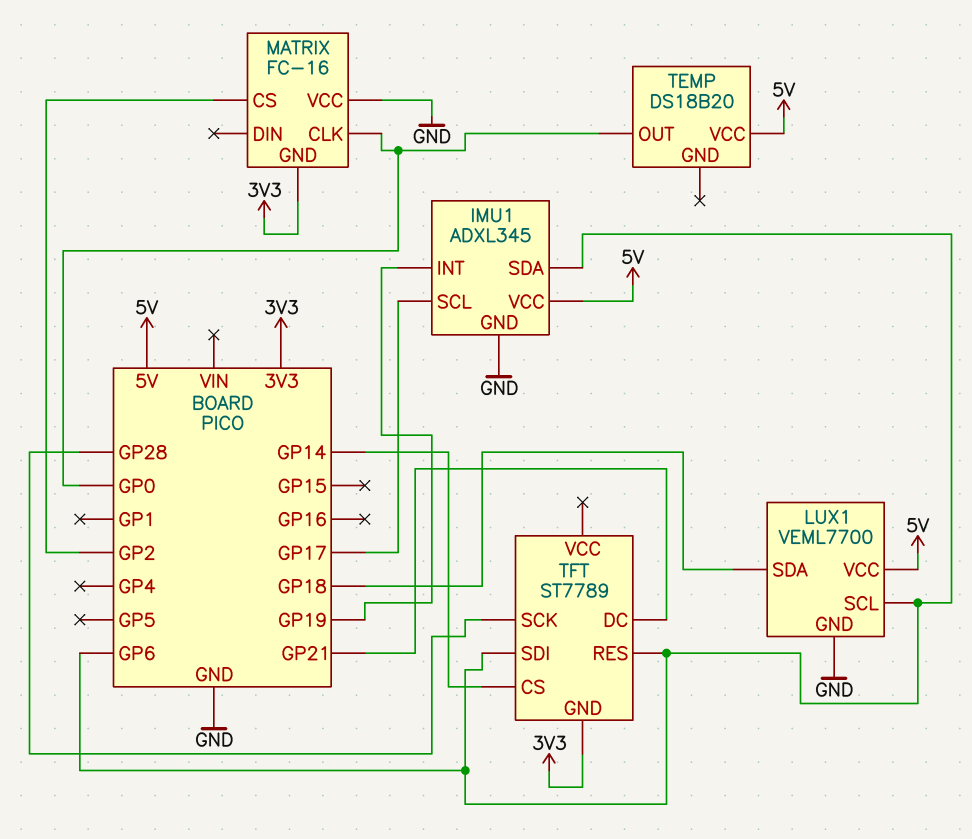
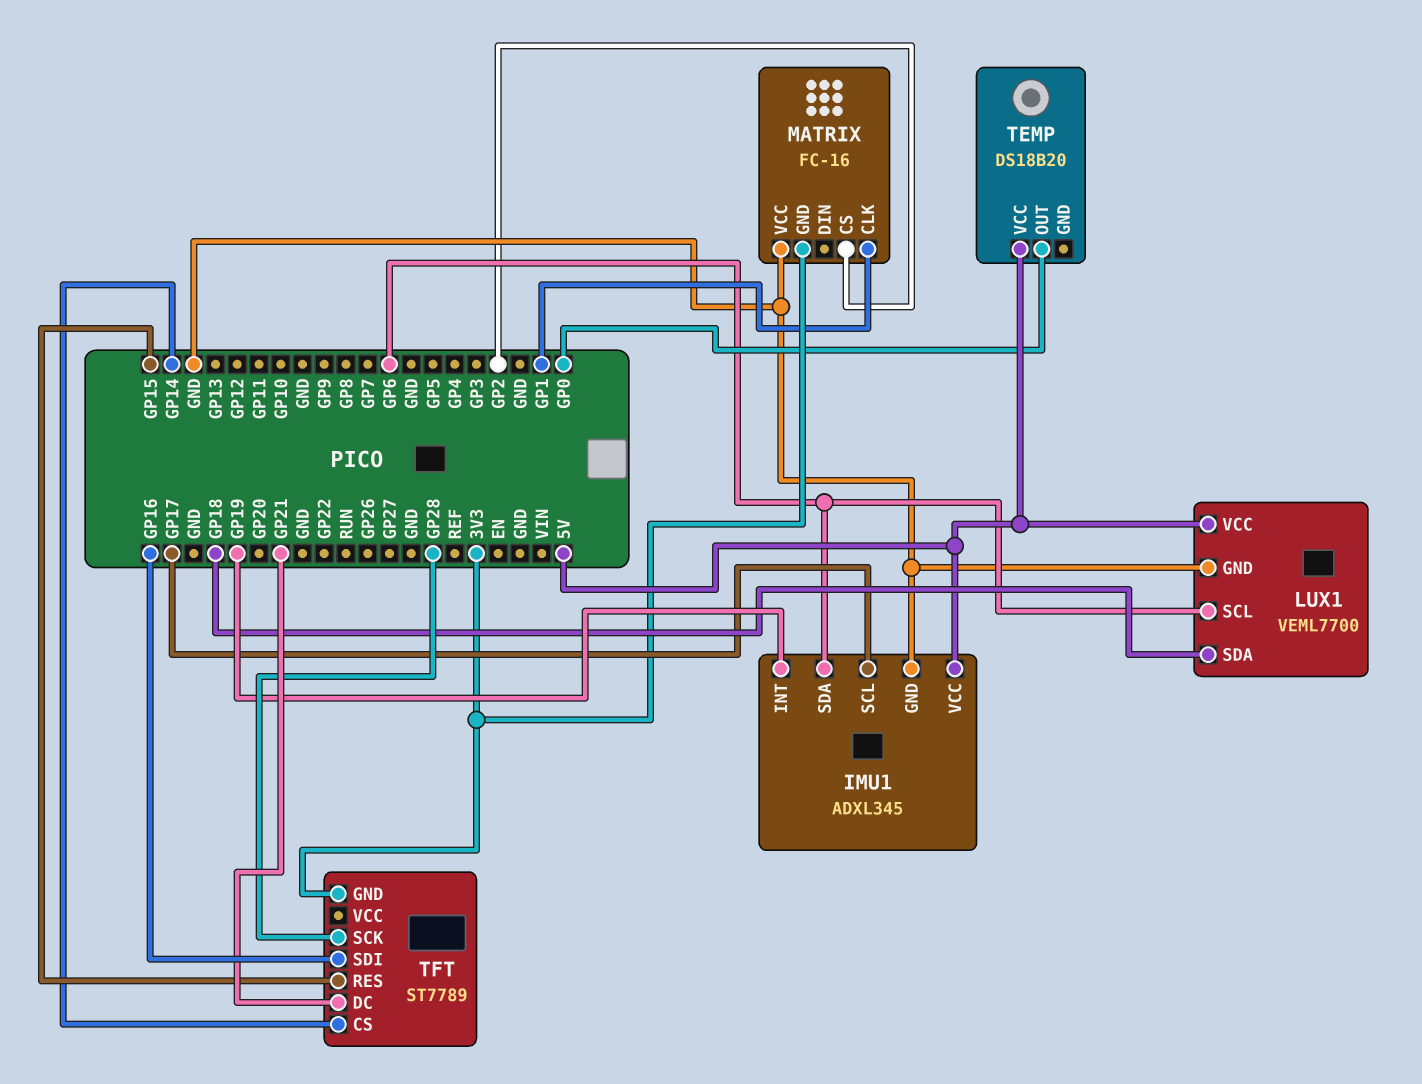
MATRIX pin CLK: GP0 -> GP1
TFT pin RES: GP6 -> GP15
TFT pin SDI: GP6 -> GP16

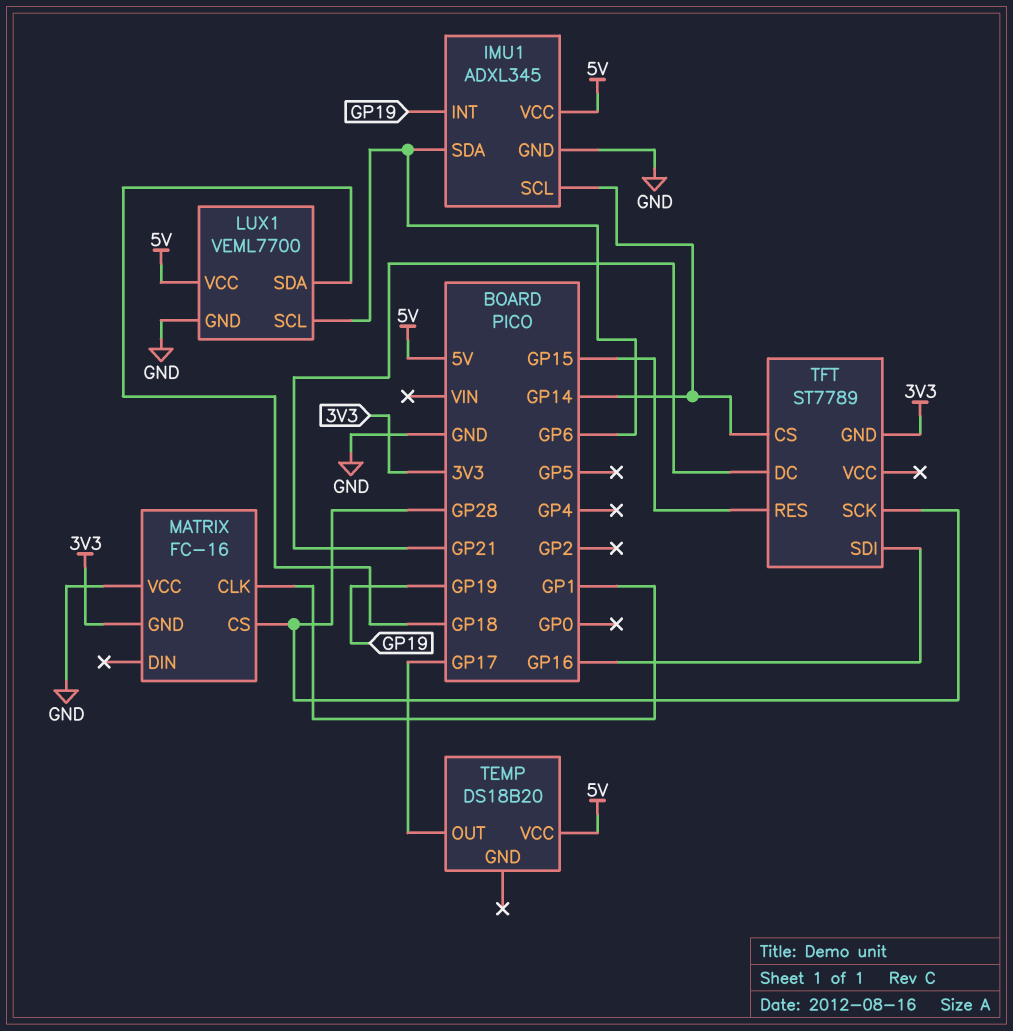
IMU1 pin SCL: GP17 -> GP14
MATRIX pin CS: GP2 -> GP28
TEMP pin OUT: GP0 -> GP17

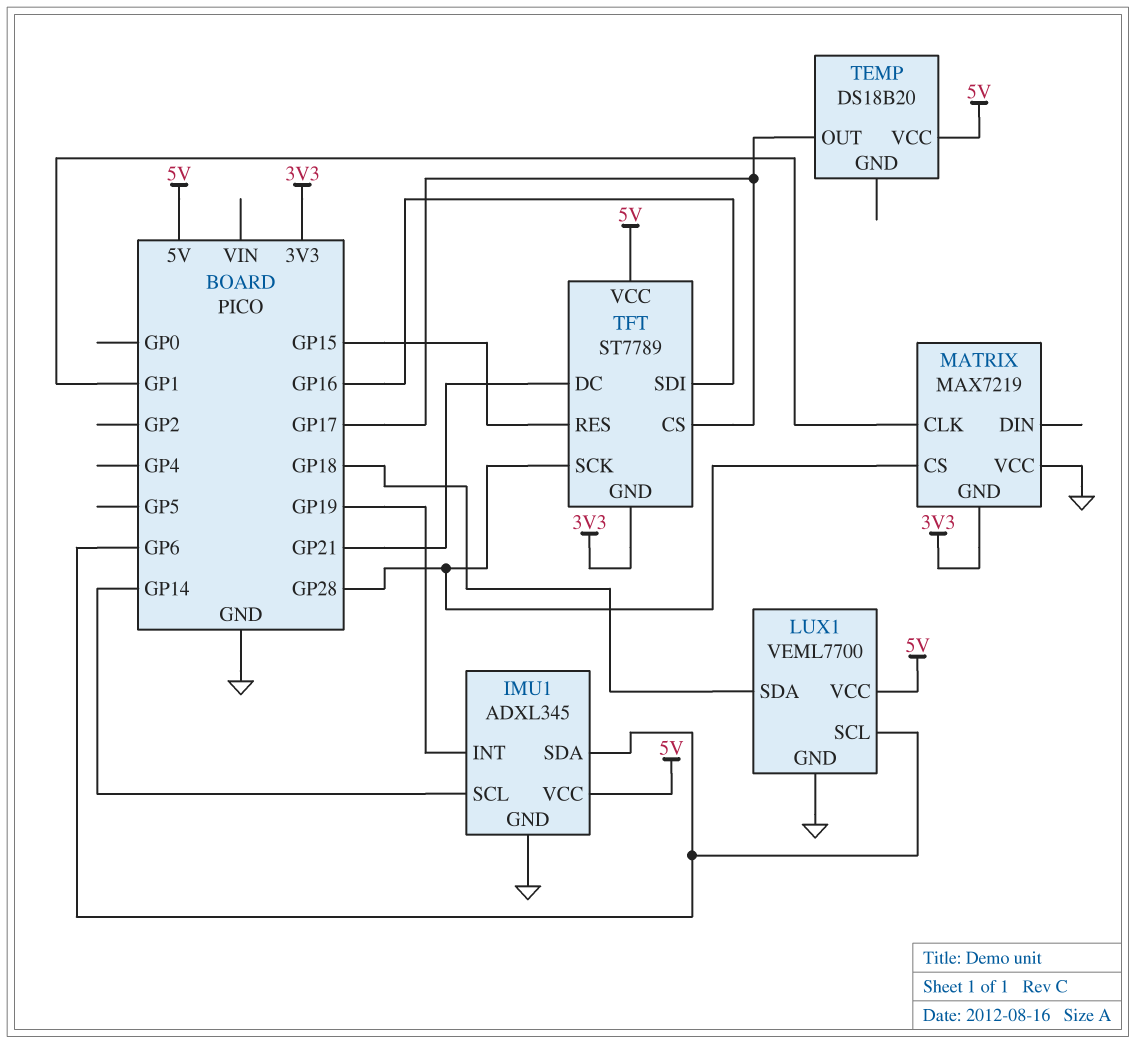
MATRIX: FC-16 -> MAX7219
TFT pin CS: GP14 -> GP17
TFT pin VCC: none -> 5V

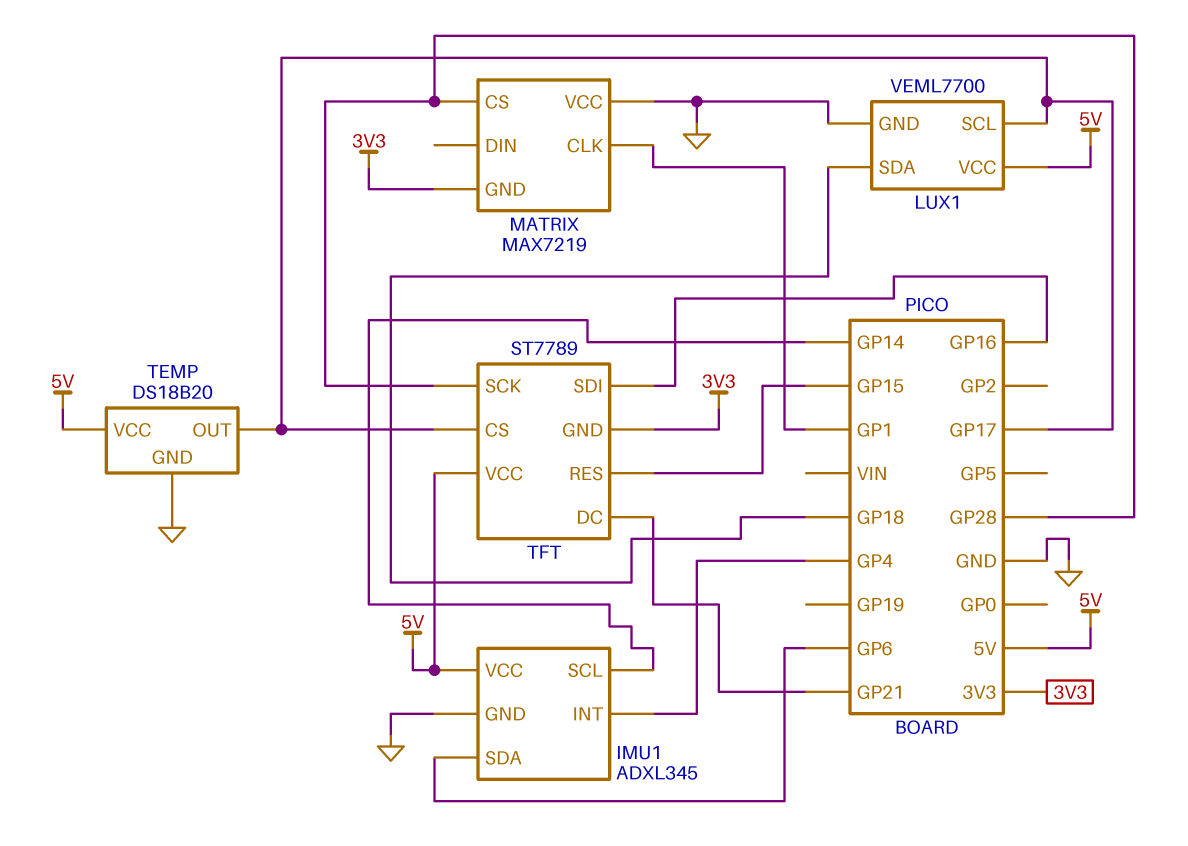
IMU1 pin INT: GP19 -> GP4
LUX1 pin SCL: GP6 -> GP17
TEMP pin GND: none -> GND

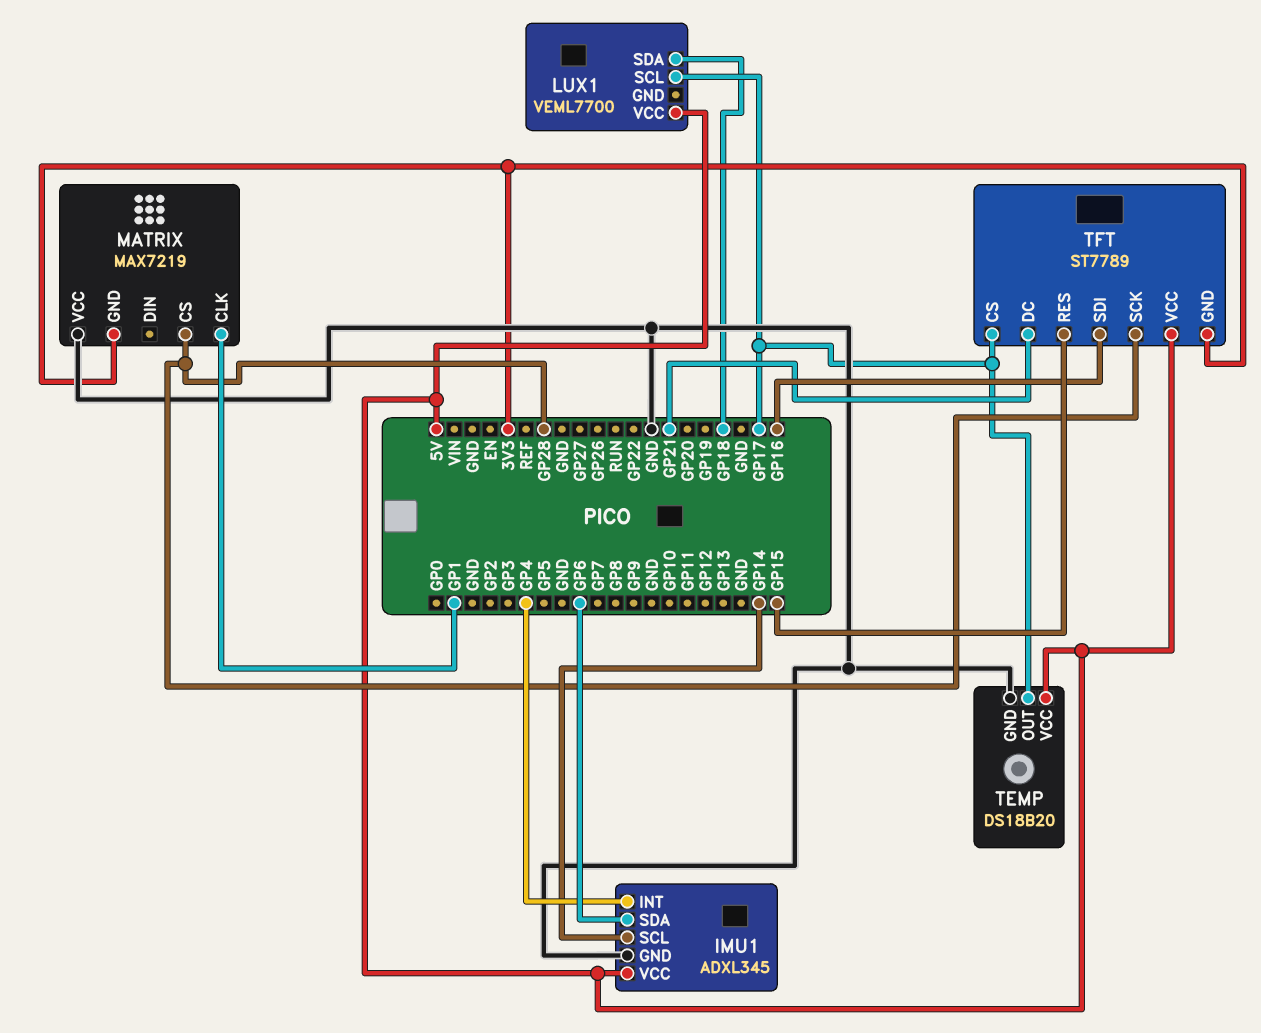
LUX1 pin GND: GND -> none

